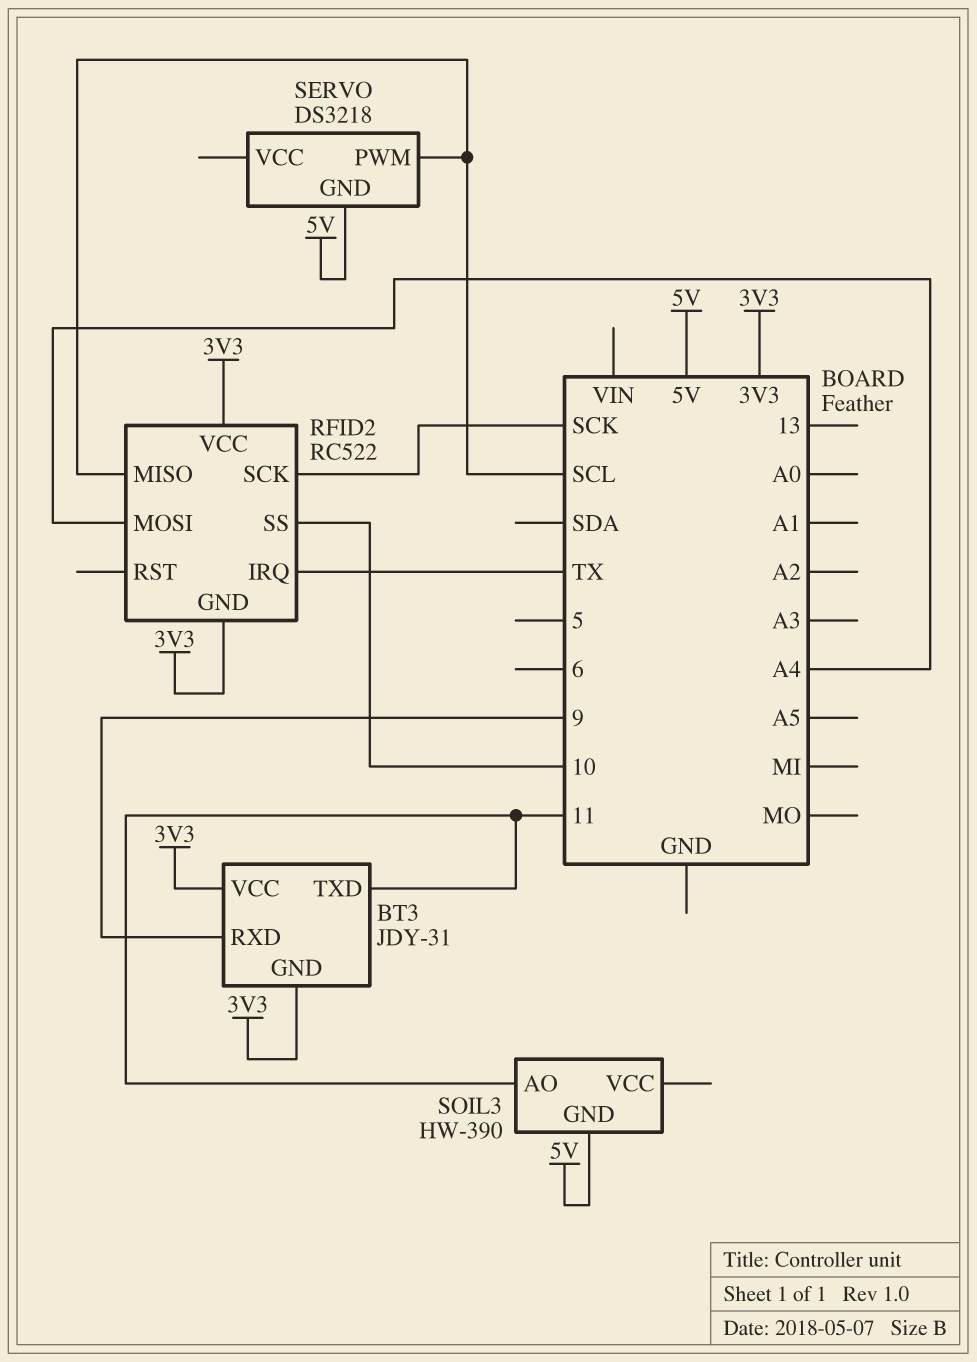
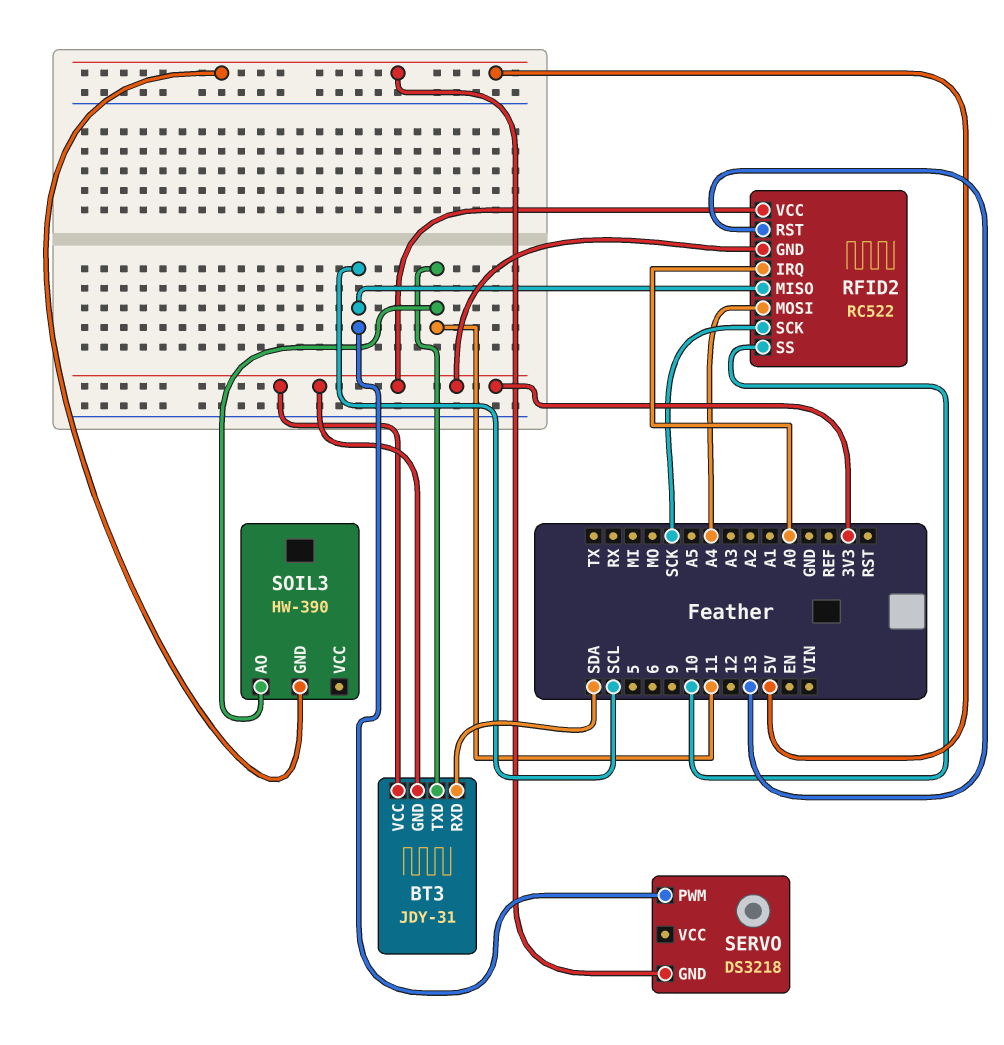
BT3 pin RXD: 9 -> SDA
RFID2 pin IRQ: TX -> A0
RFID2 pin RST: none -> 13

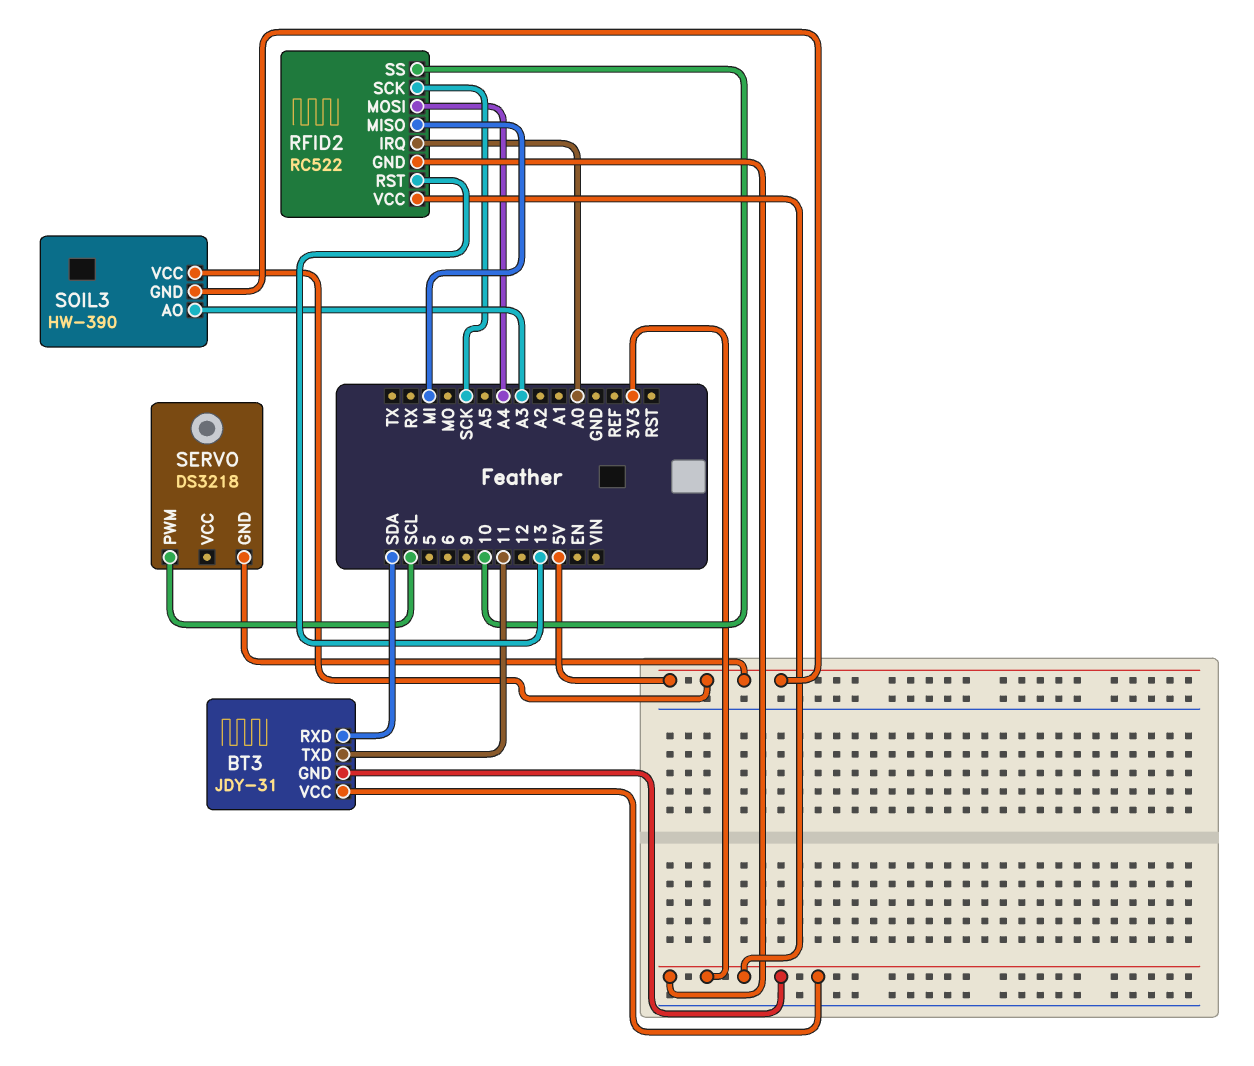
RFID2 pin MISO: SCL -> MI
SOIL3 pin AO: 11 -> A3
SOIL3 pin VCC: none -> 5V

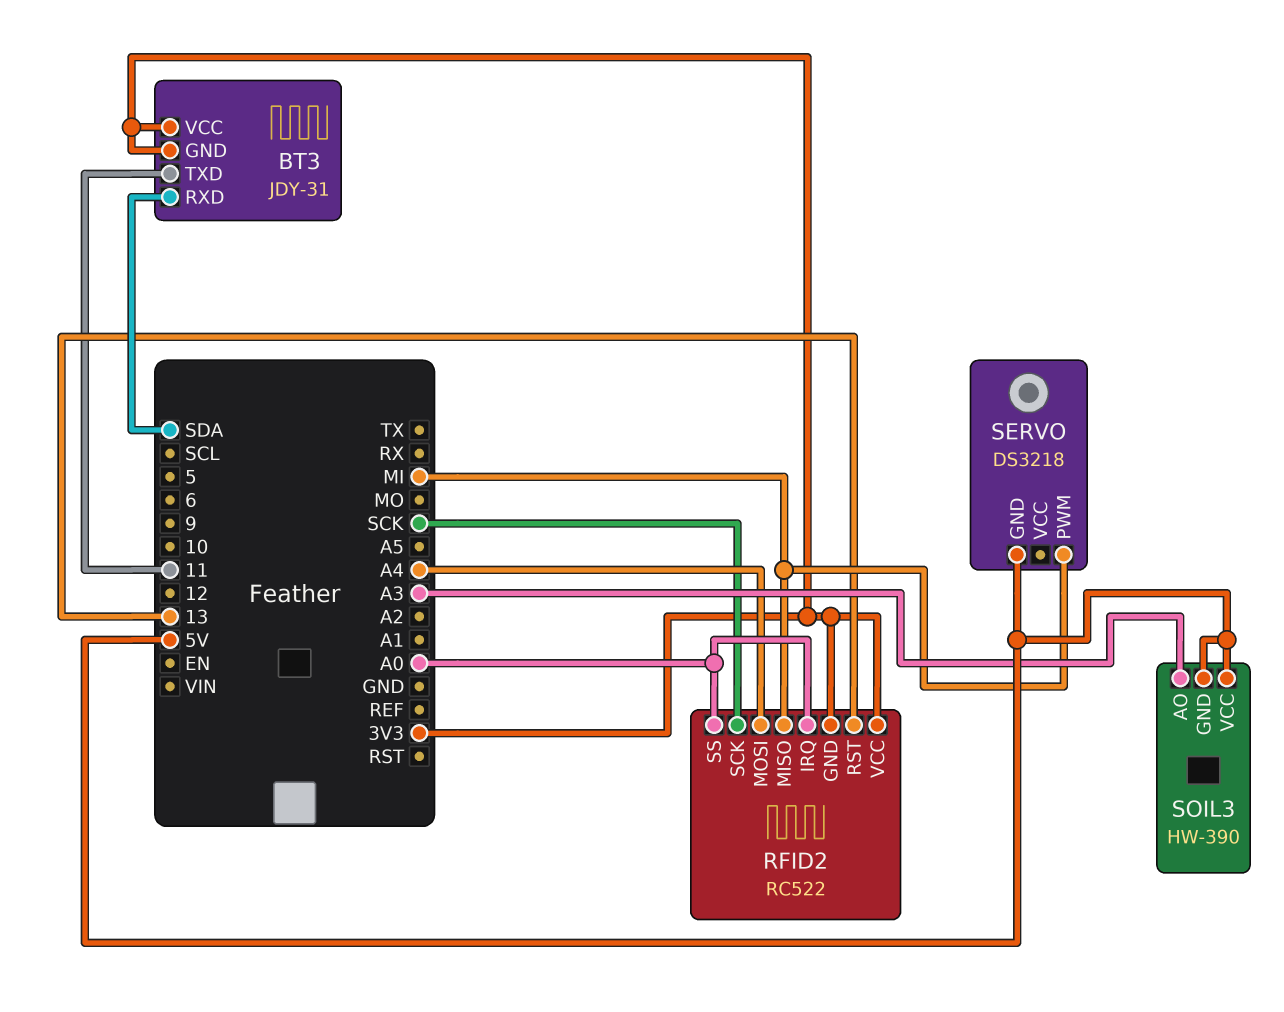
RFID2 pin SS: 10 -> A0
SERVO pin PWM: SCL -> MI

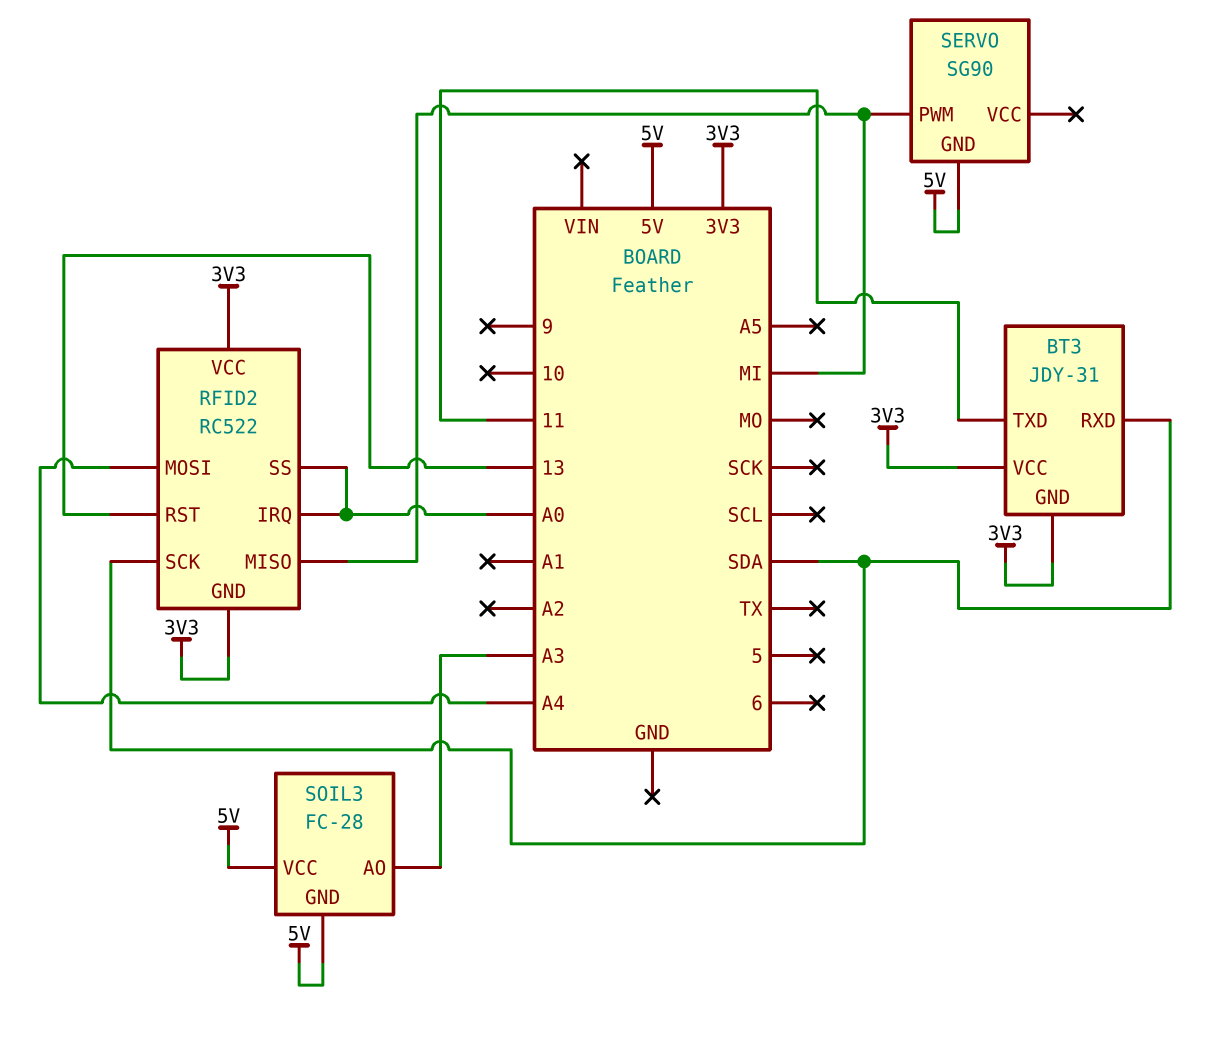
RFID2 pin SCK: SCK -> SDA
SERVO: DS3218 -> SG90
SOIL3: HW-390 -> FC-28

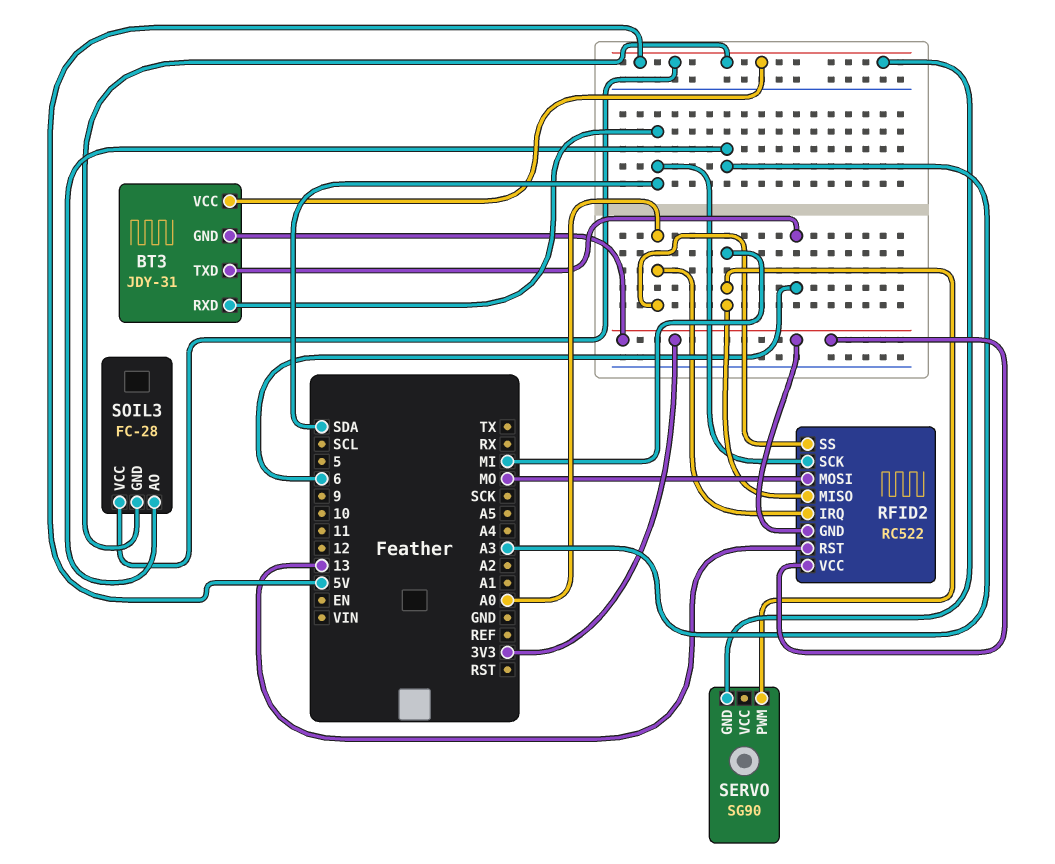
BT3 pin TXD: 11 -> 6
BT3 pin VCC: 3V3 -> 5V
RFID2 pin MOSI: A4 -> MO

